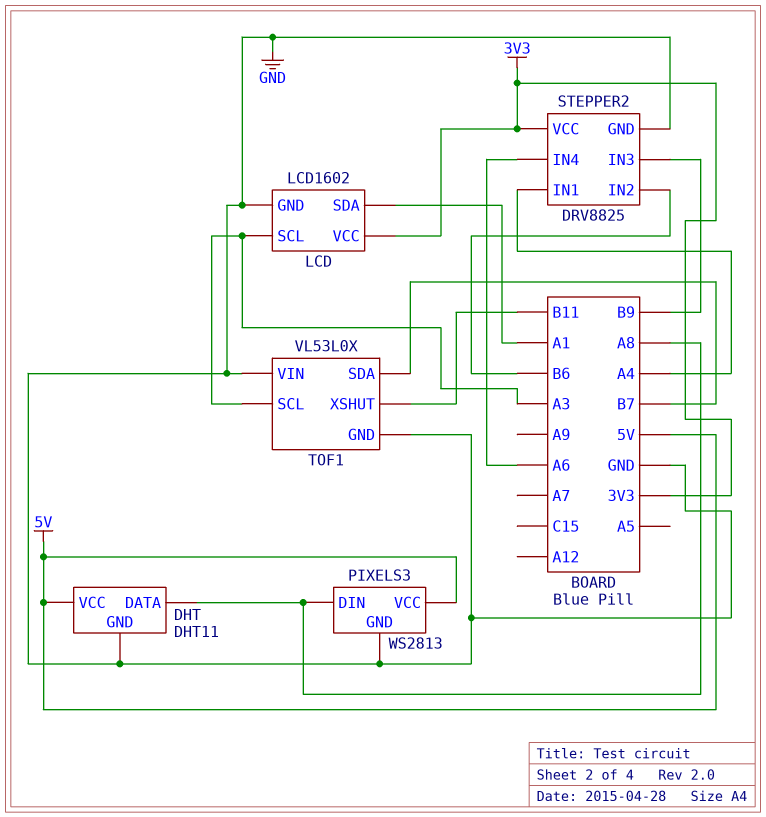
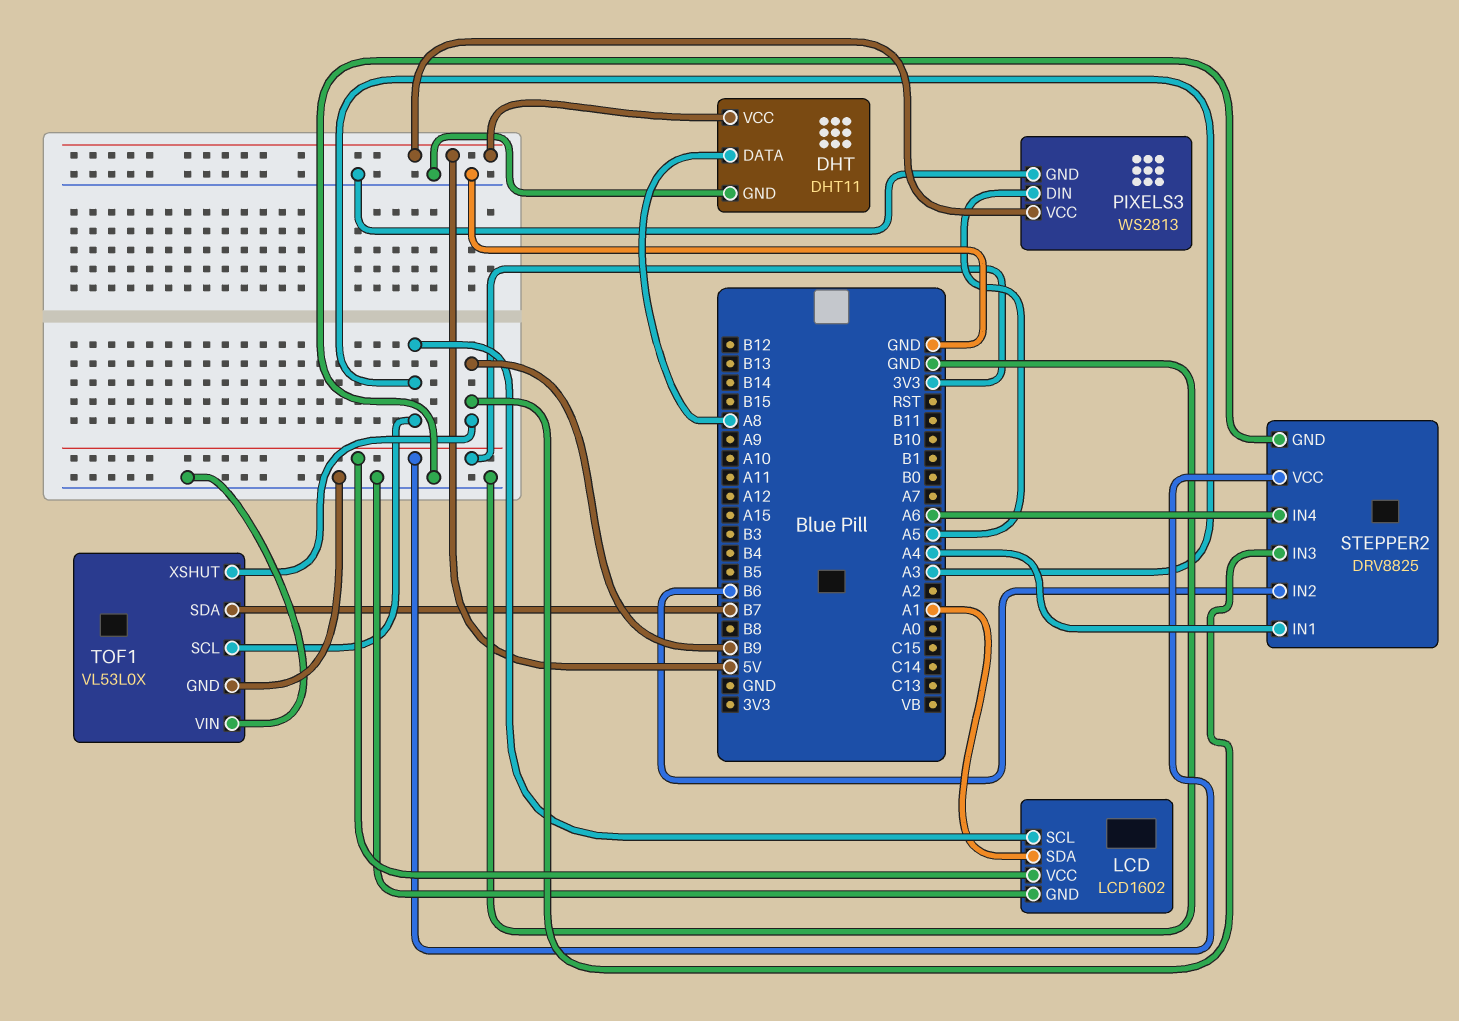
PIXELS3 pin DIN: A8 -> A5
TOF1 pin XSHUT: B11 -> B9

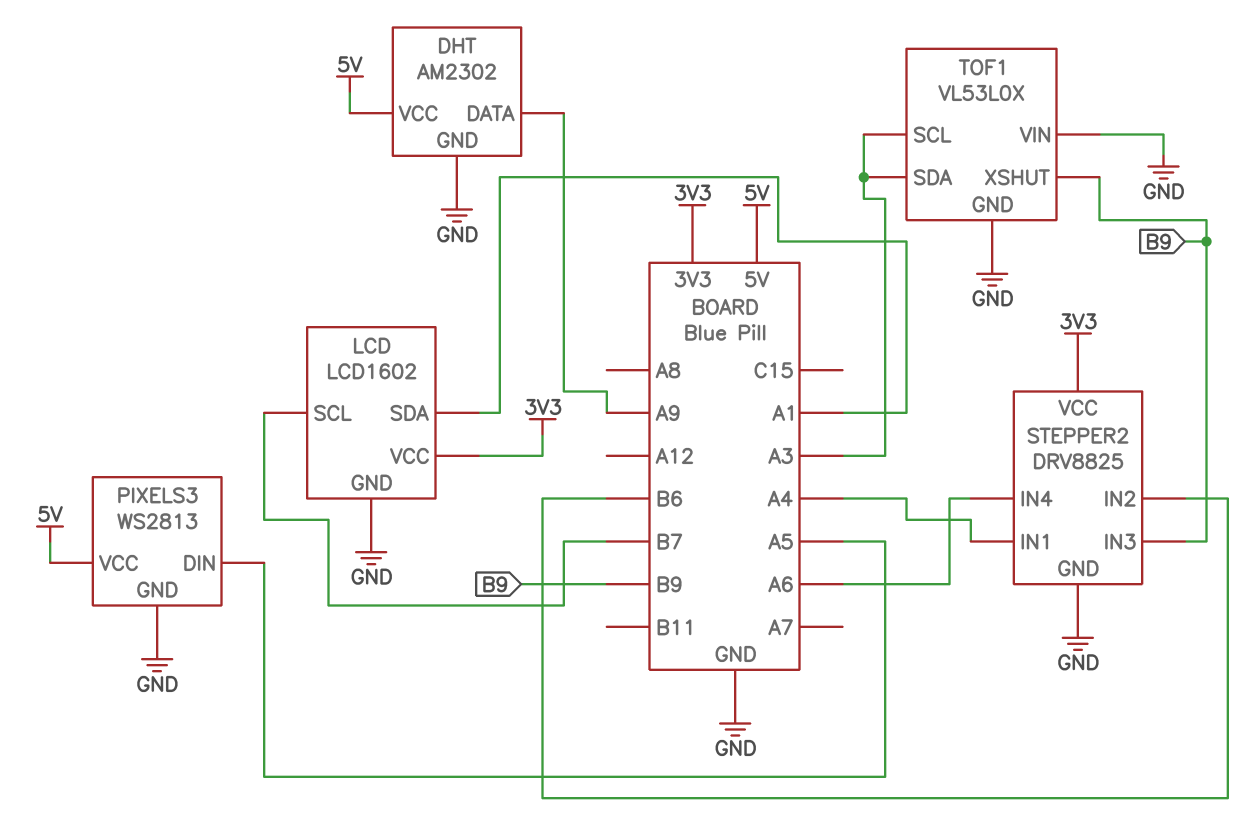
DHT: DHT11 -> AM2302
DHT pin DATA: A8 -> A9
LCD pin SCL: A3 -> B7
TOF1 pin SDA: B7 -> A3

